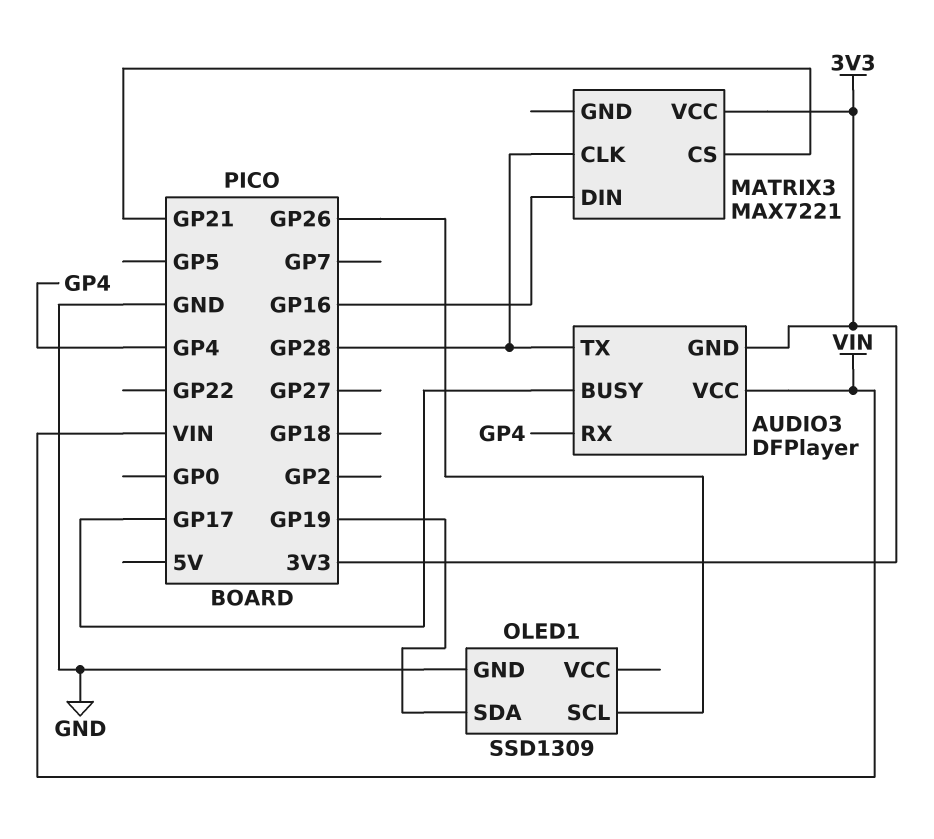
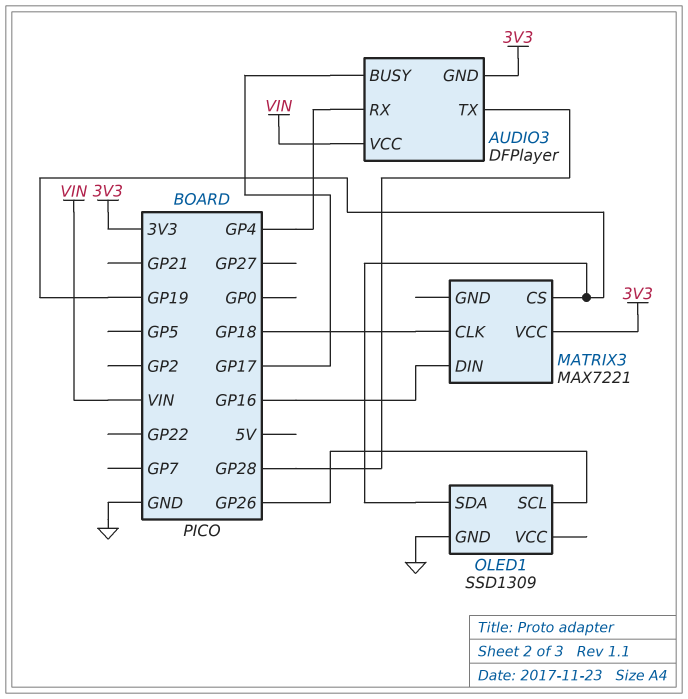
MATRIX3 pin CLK: GP28 -> GP18
MATRIX3 pin CS: GP21 -> GP19

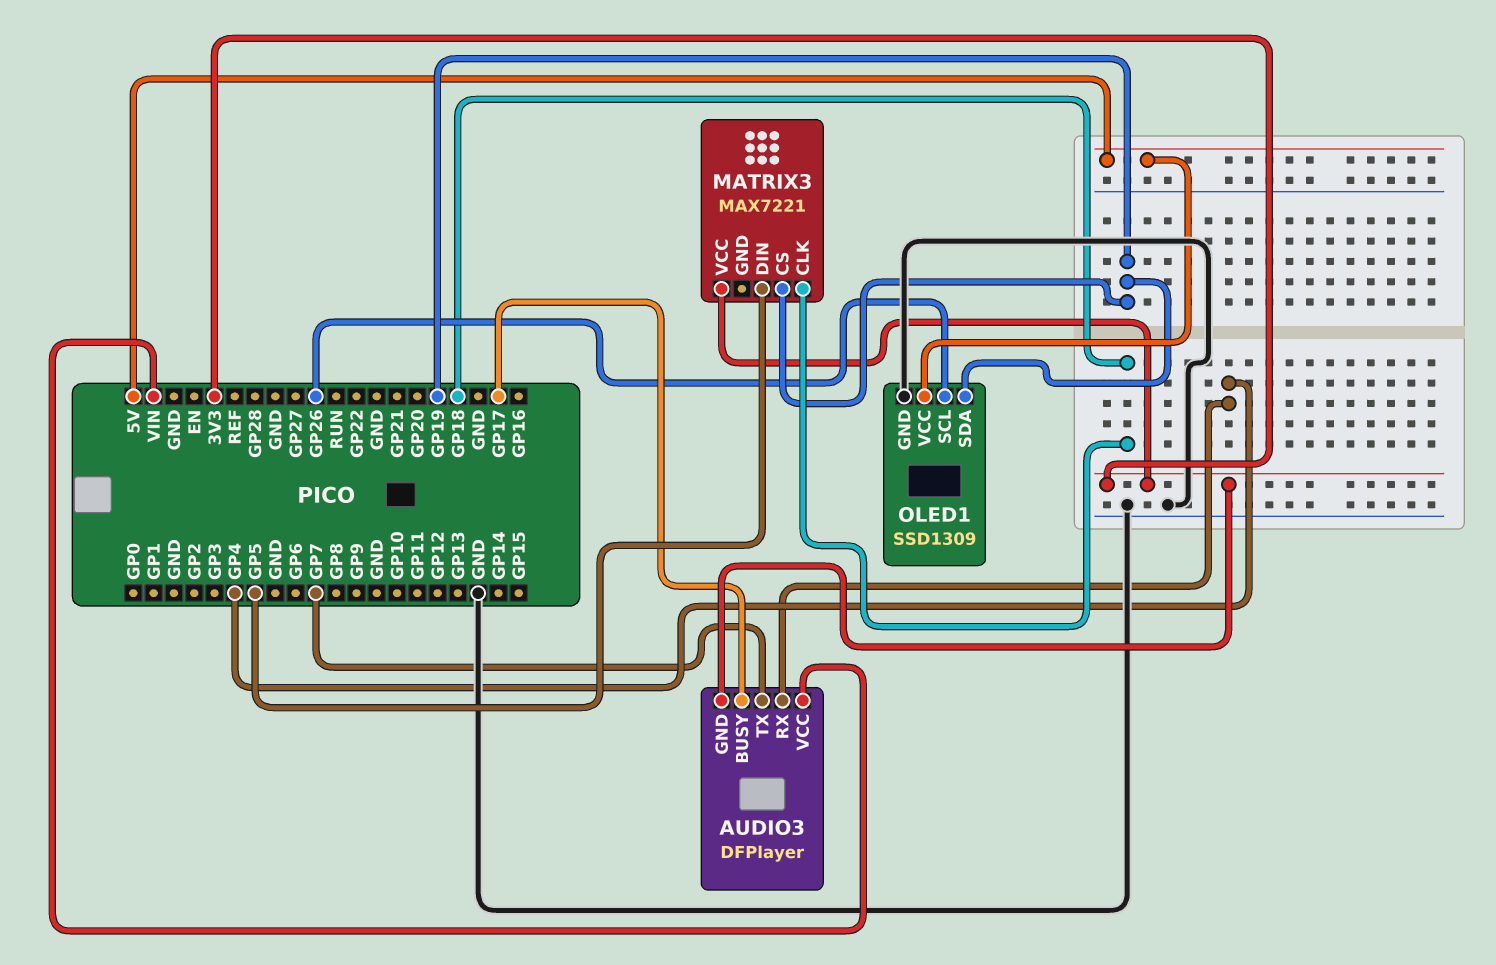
AUDIO3 pin TX: GP28 -> GP7
MATRIX3 pin DIN: GP16 -> GP5
OLED1 pin VCC: none -> 5V

